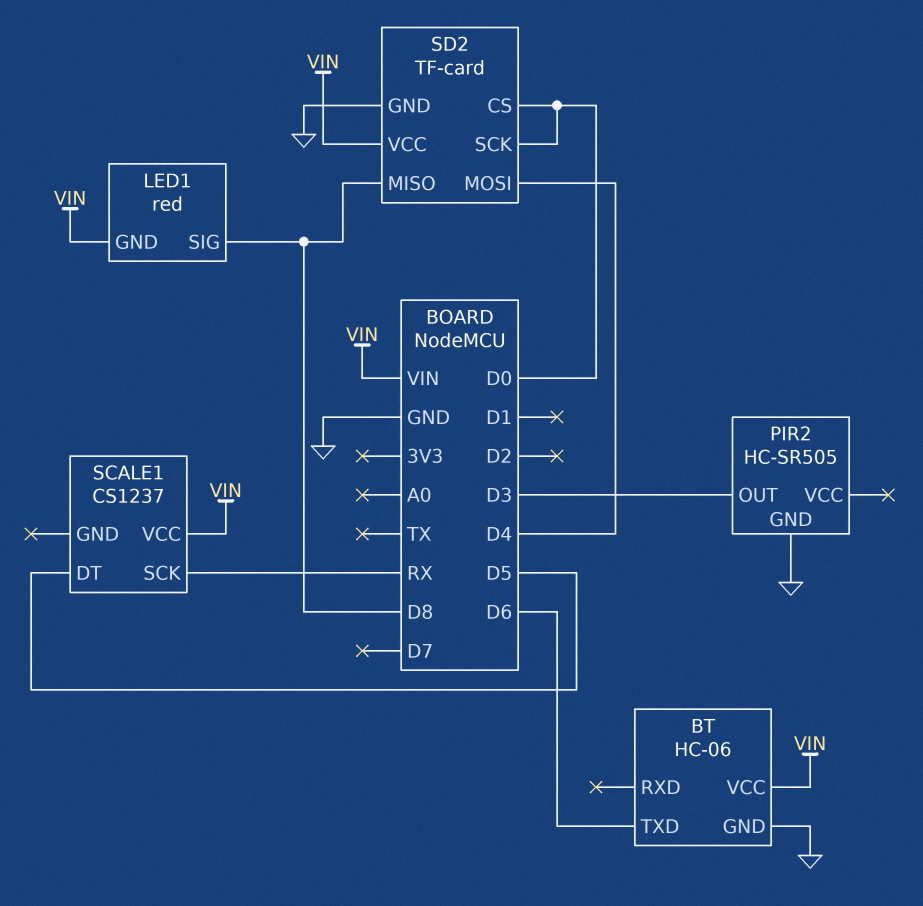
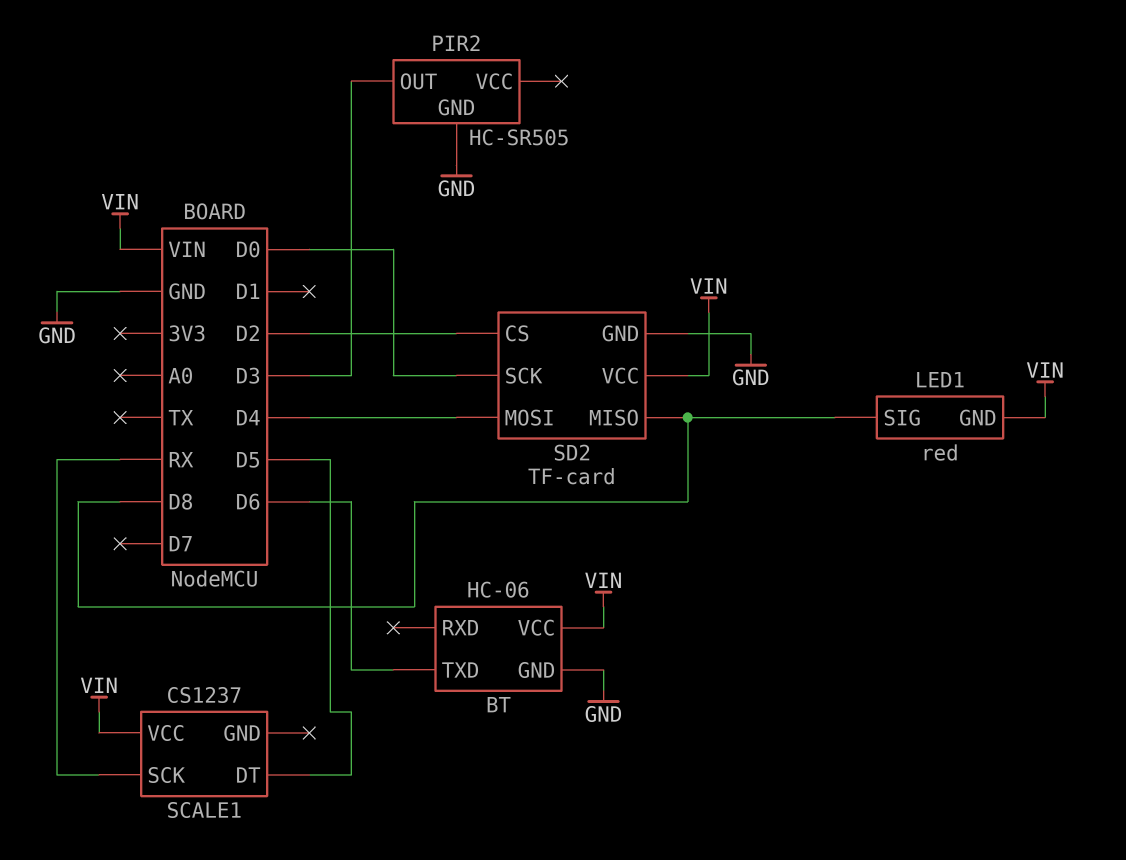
SD2 pin CS: D0 -> D2

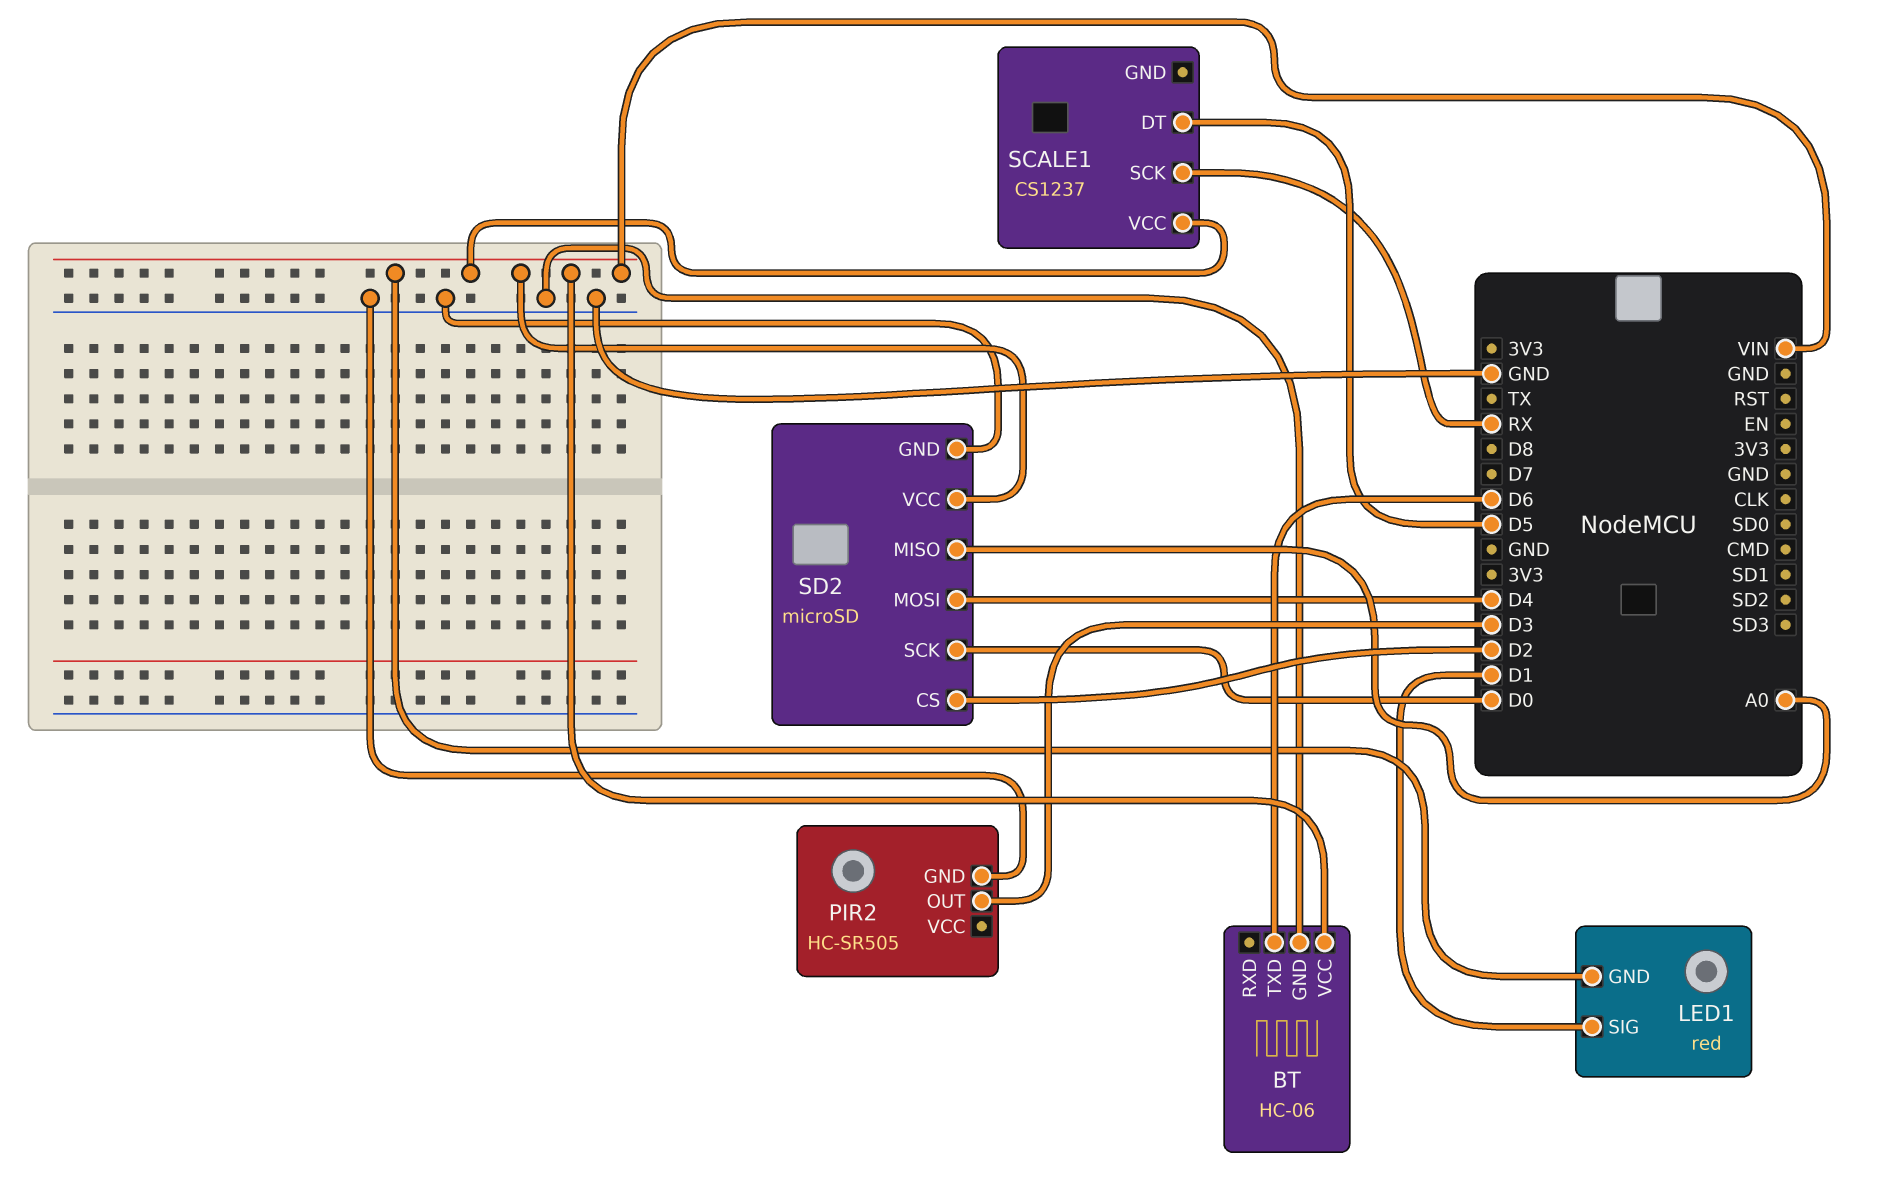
LED1 pin SIG: D8 -> D1
SD2: TF-card -> microSD
SD2 pin MISO: D8 -> A0

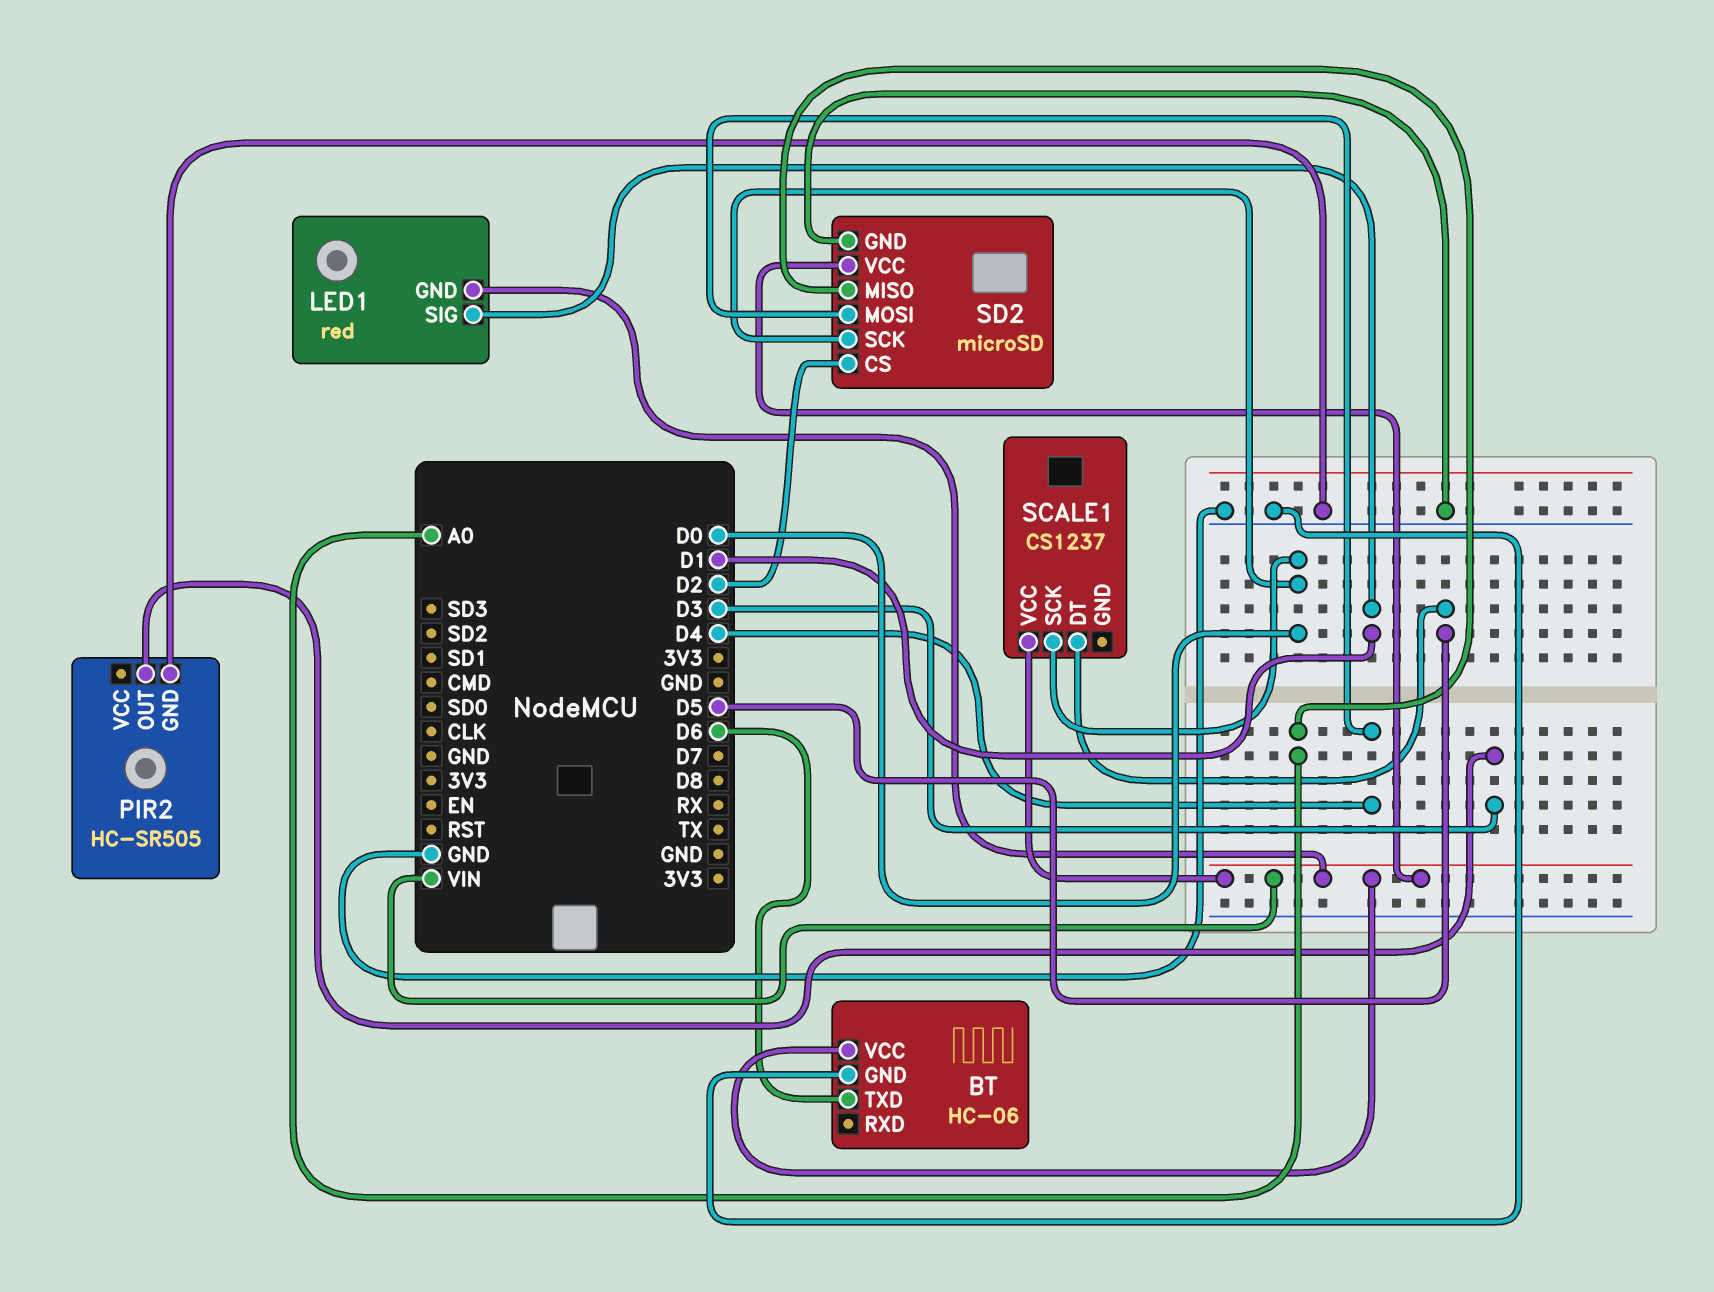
SCALE1 pin SCK: RX -> D0

